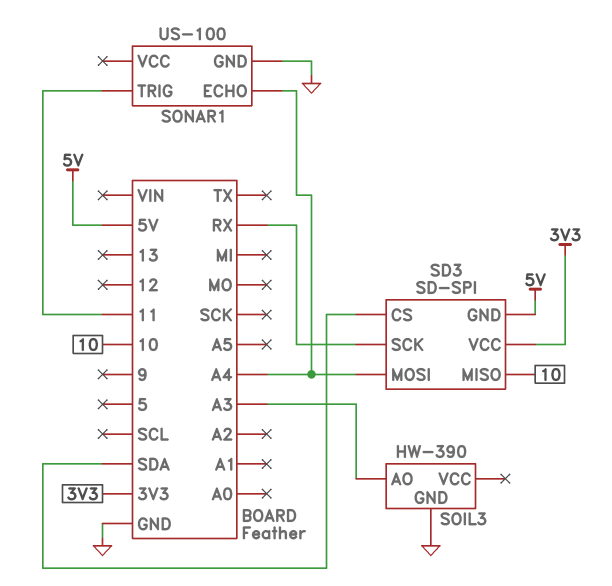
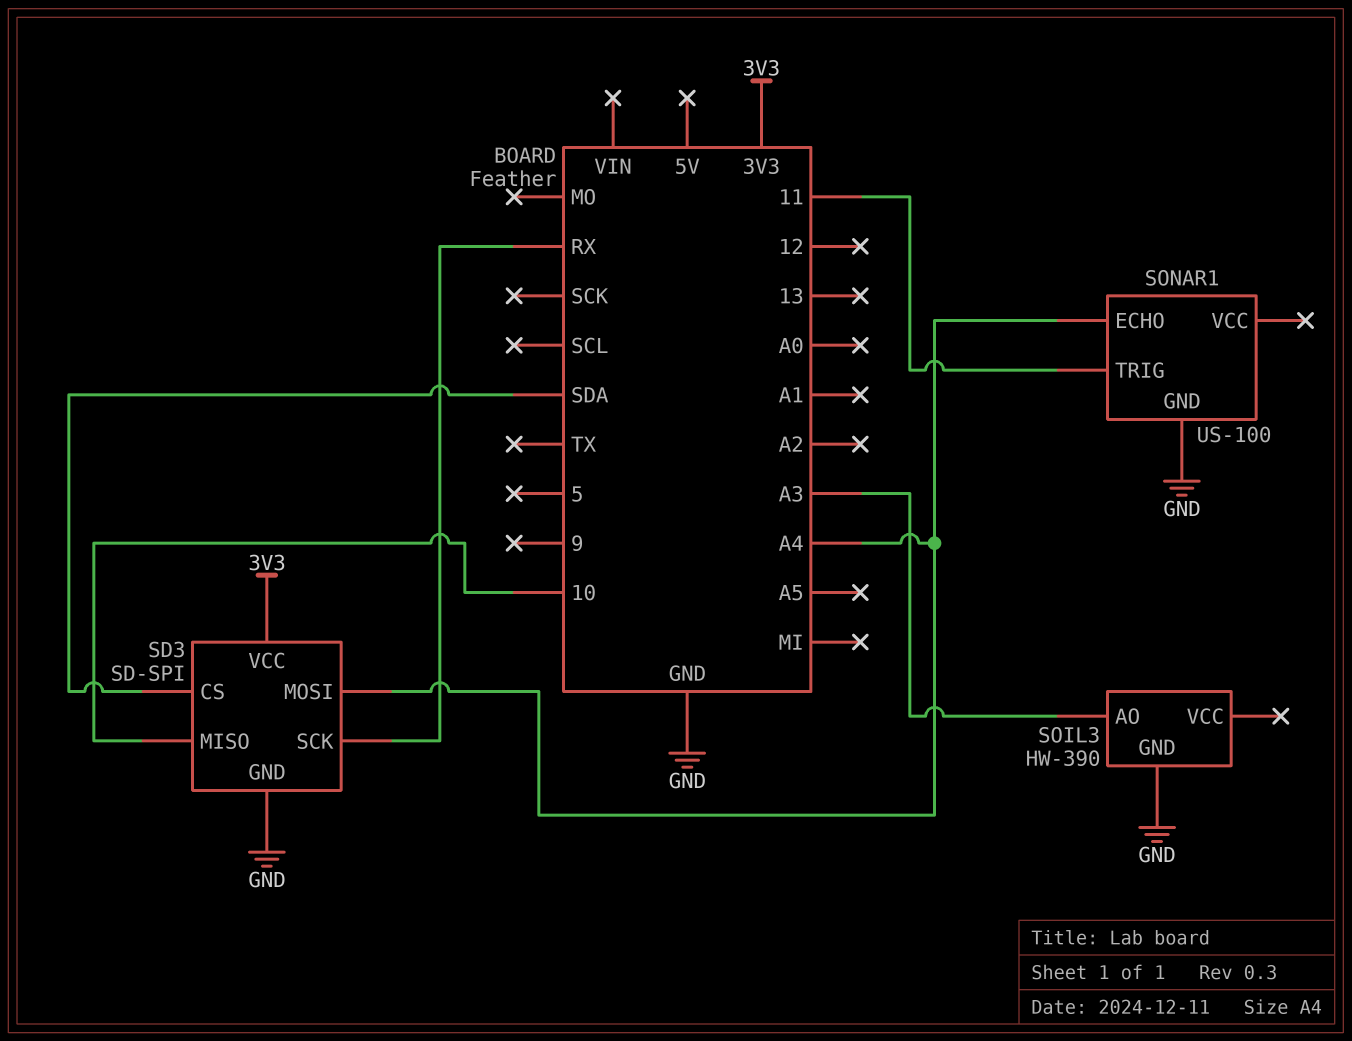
SD3 pin GND: 5V -> GND

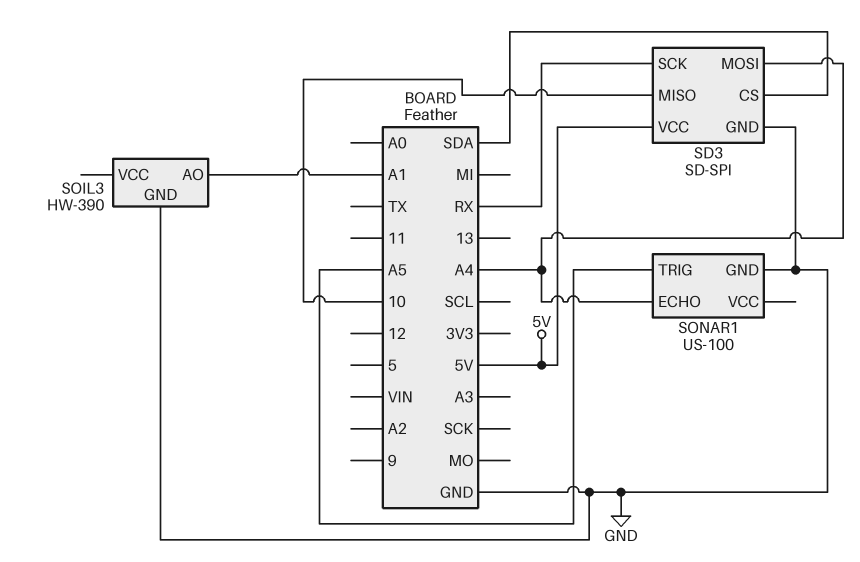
SD3 pin VCC: 3V3 -> 5V
SOIL3 pin AO: A3 -> A1
SONAR1 pin TRIG: 11 -> A5

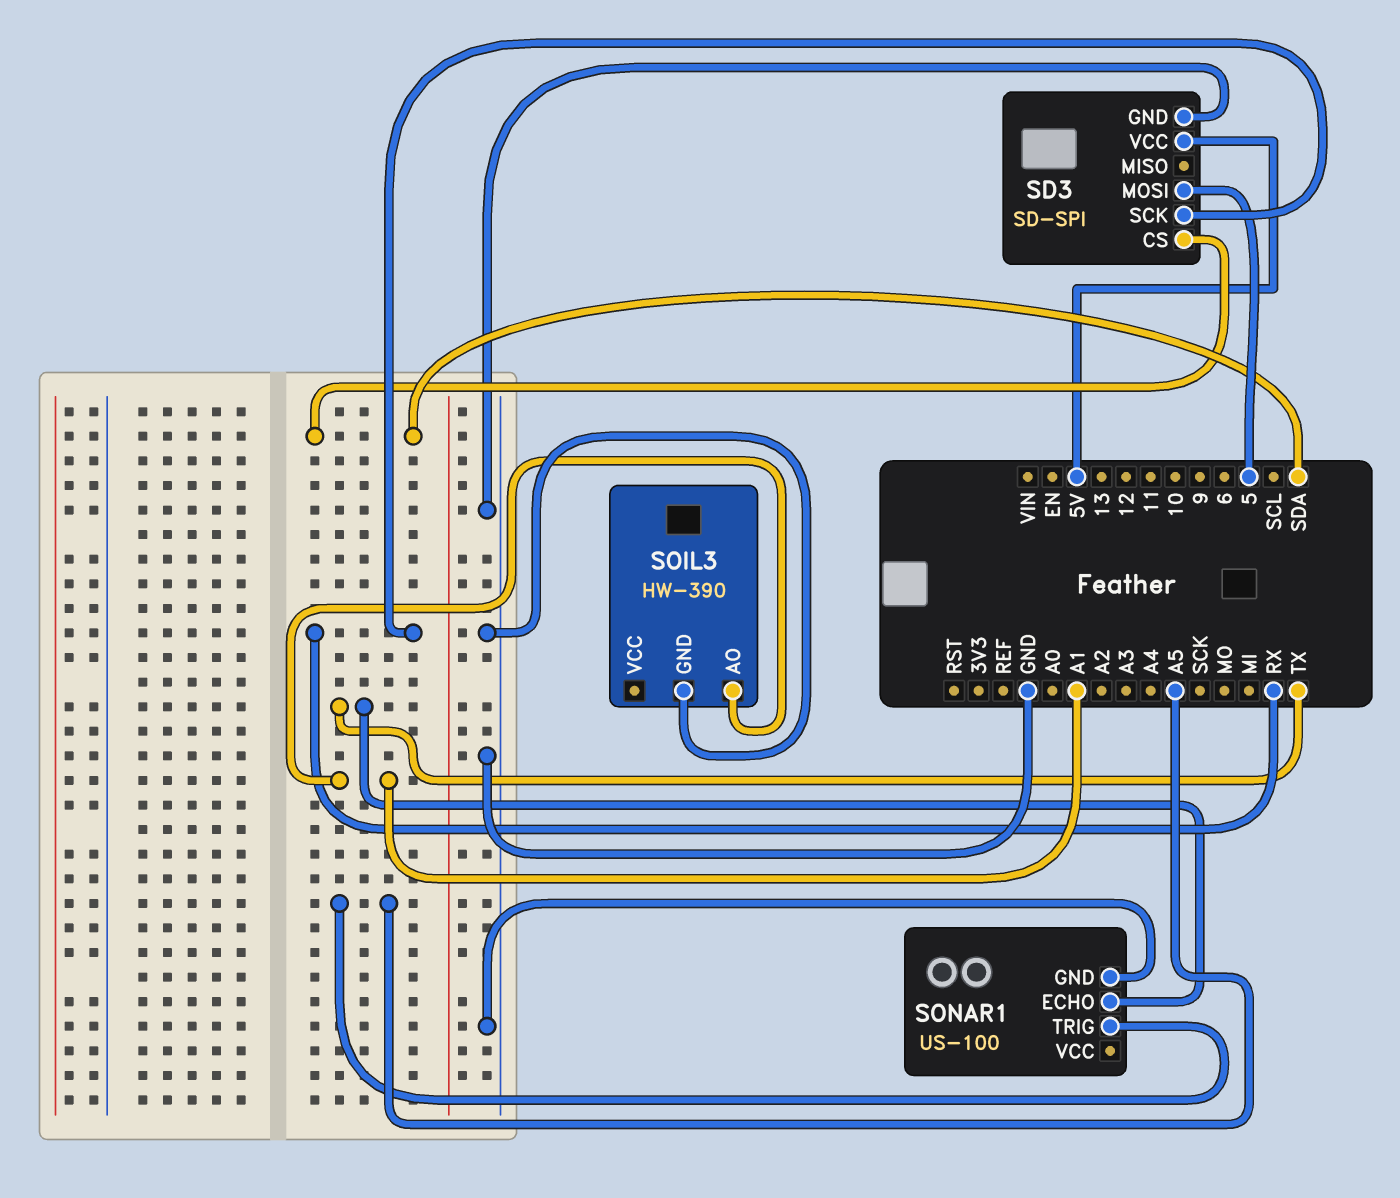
SD3 pin MISO: 10 -> none
SD3 pin MOSI: A4 -> 5
SONAR1 pin ECHO: A4 -> TX

